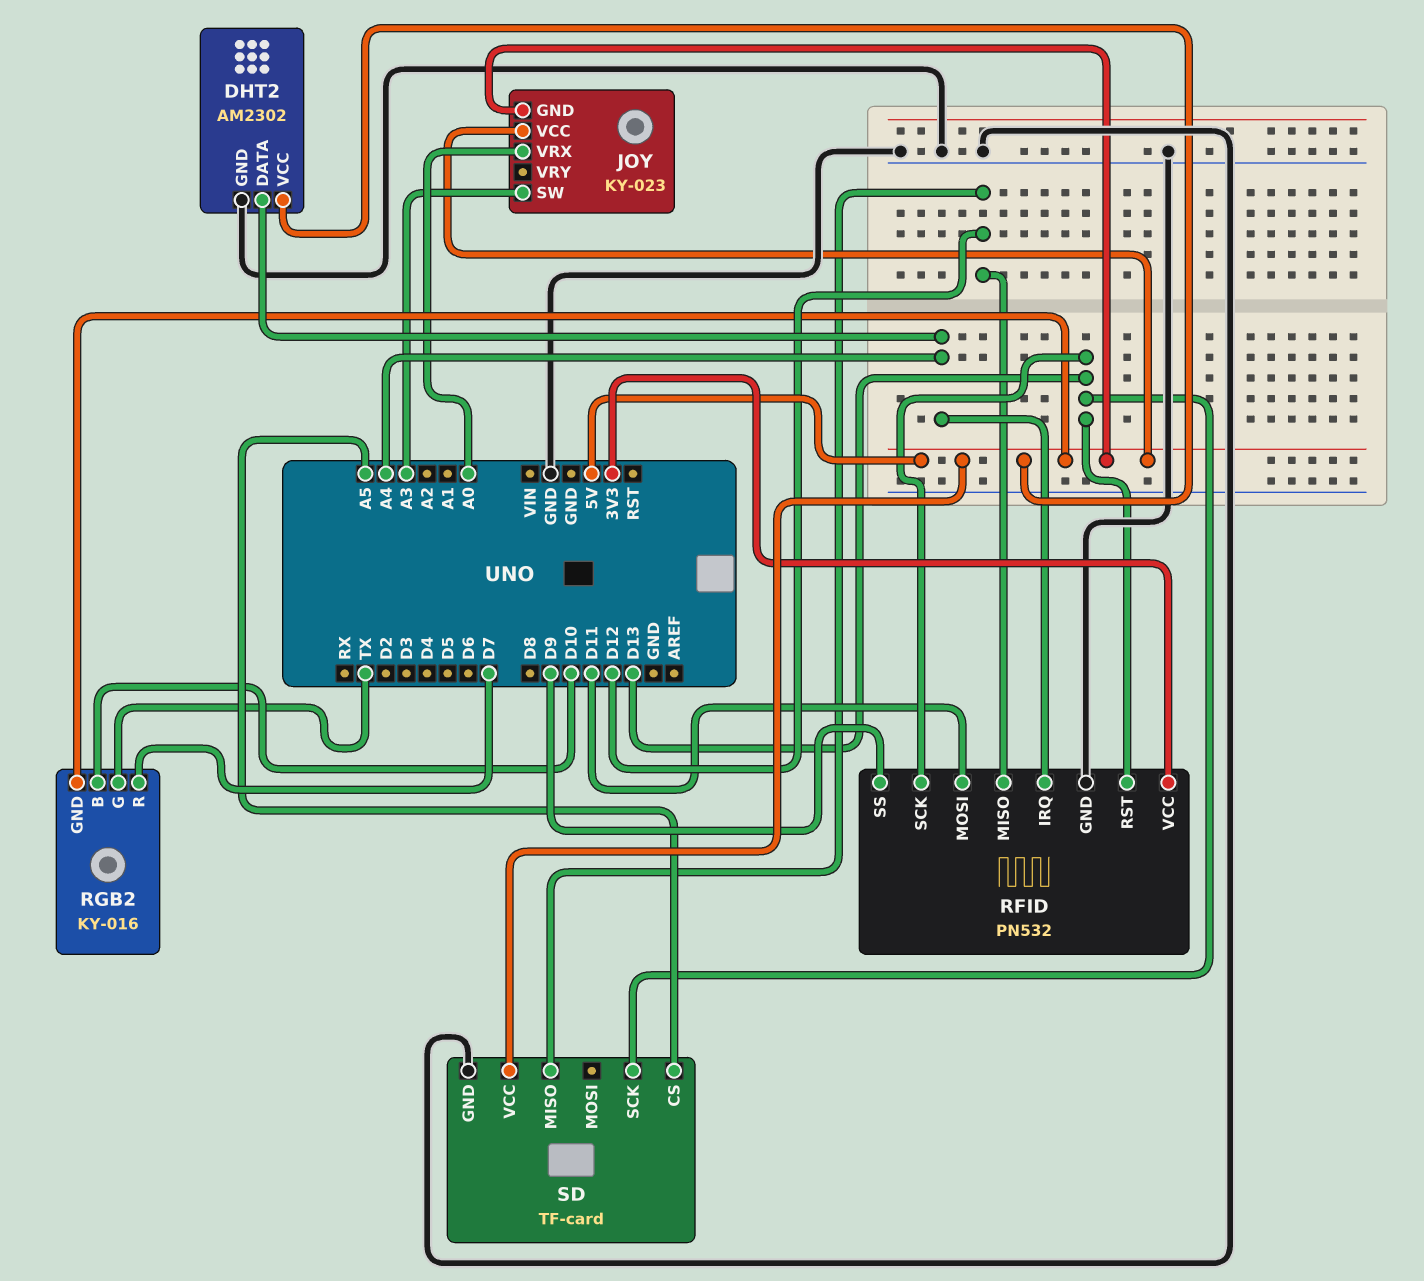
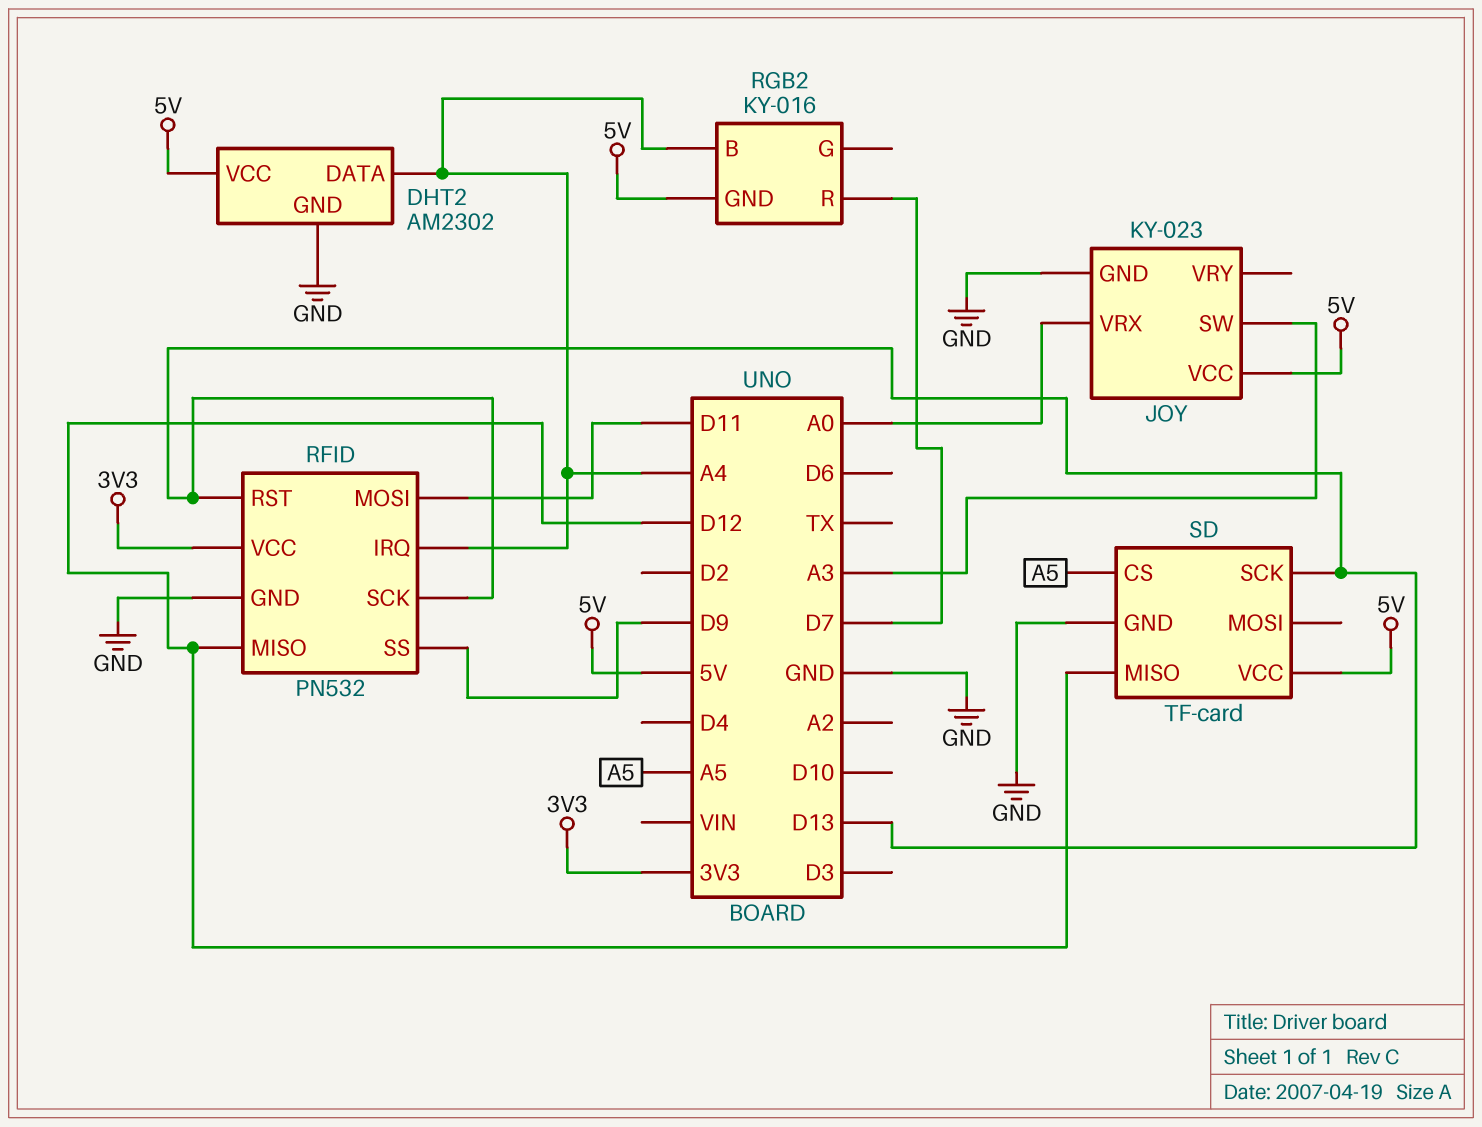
JOY pin GND: 5V -> GND
RGB2 pin B: D10 -> A4
RGB2 pin G: TX -> none

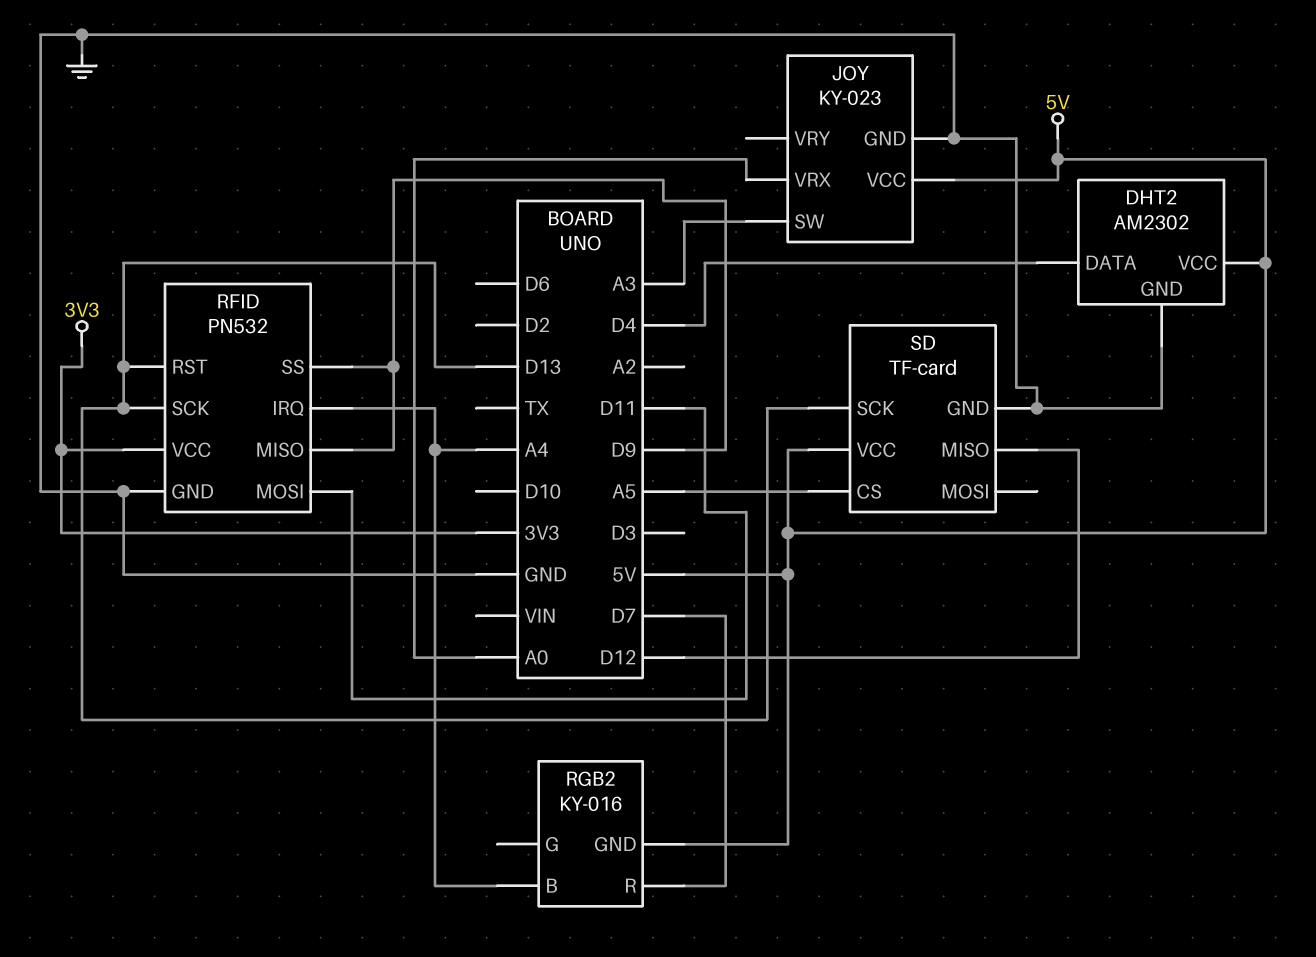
DHT2 pin DATA: A4 -> D4
RFID pin MISO: D12 -> D9

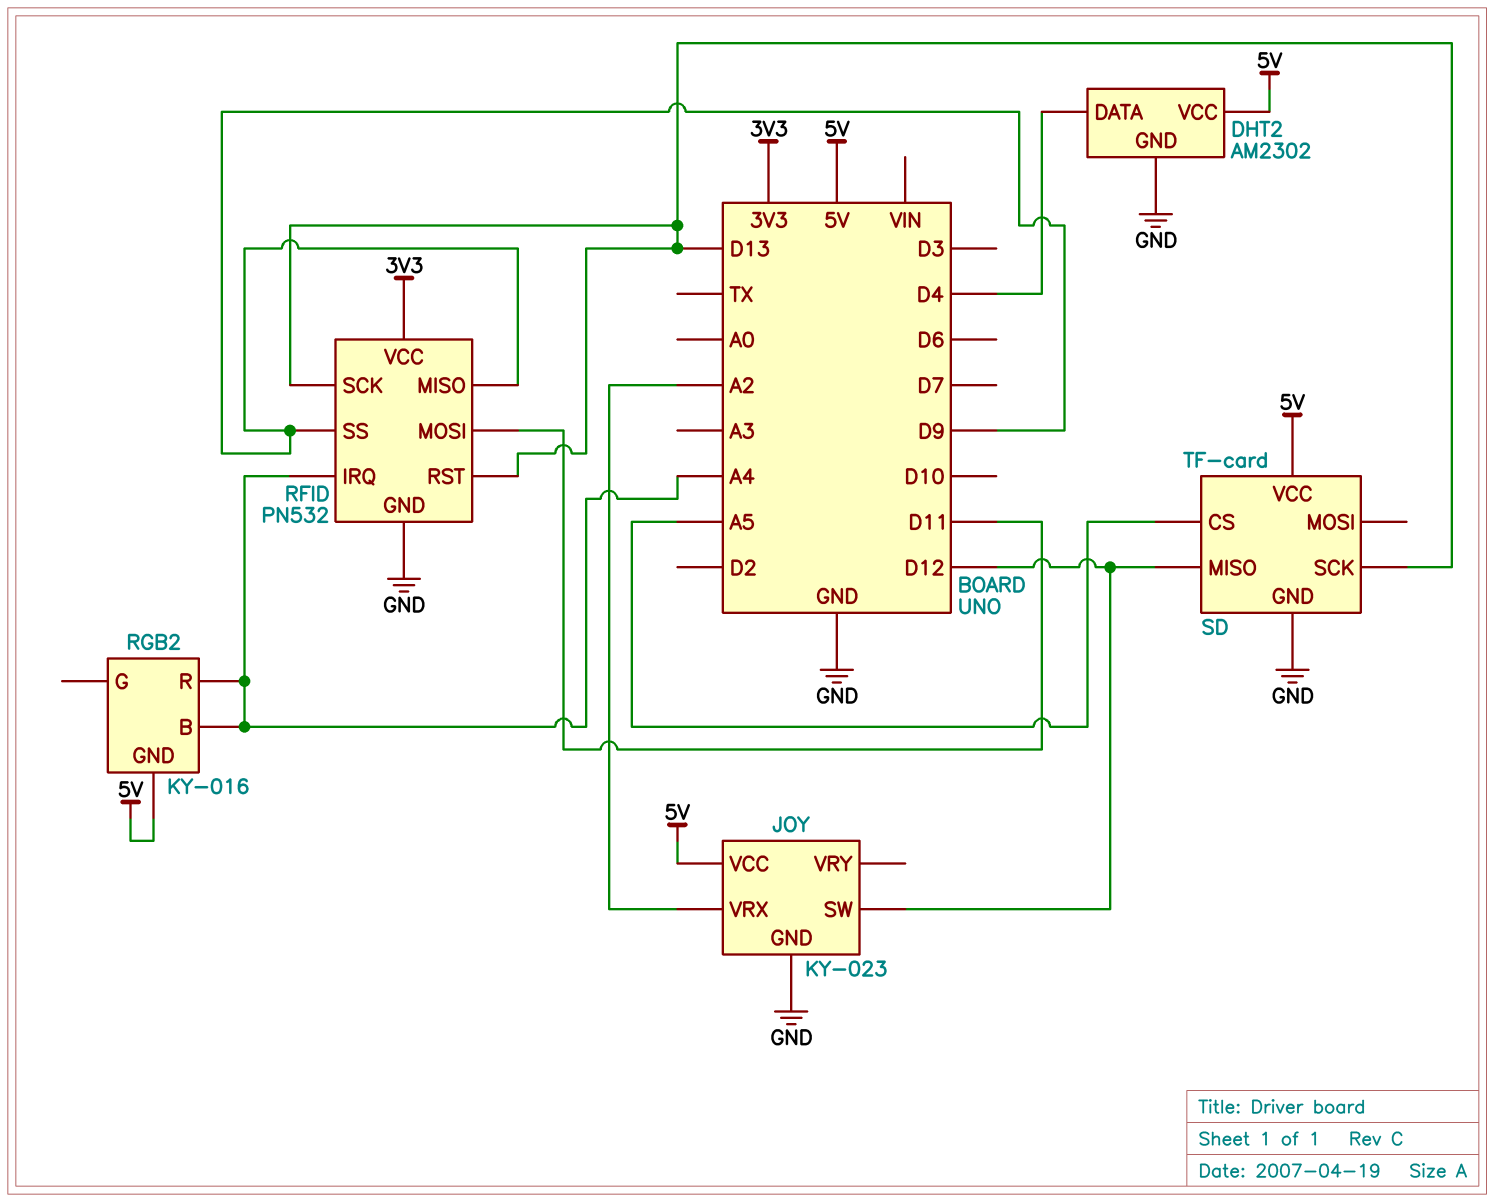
JOY pin SW: A3 -> D12
JOY pin VRX: A0 -> A2
RGB2 pin R: D7 -> A4

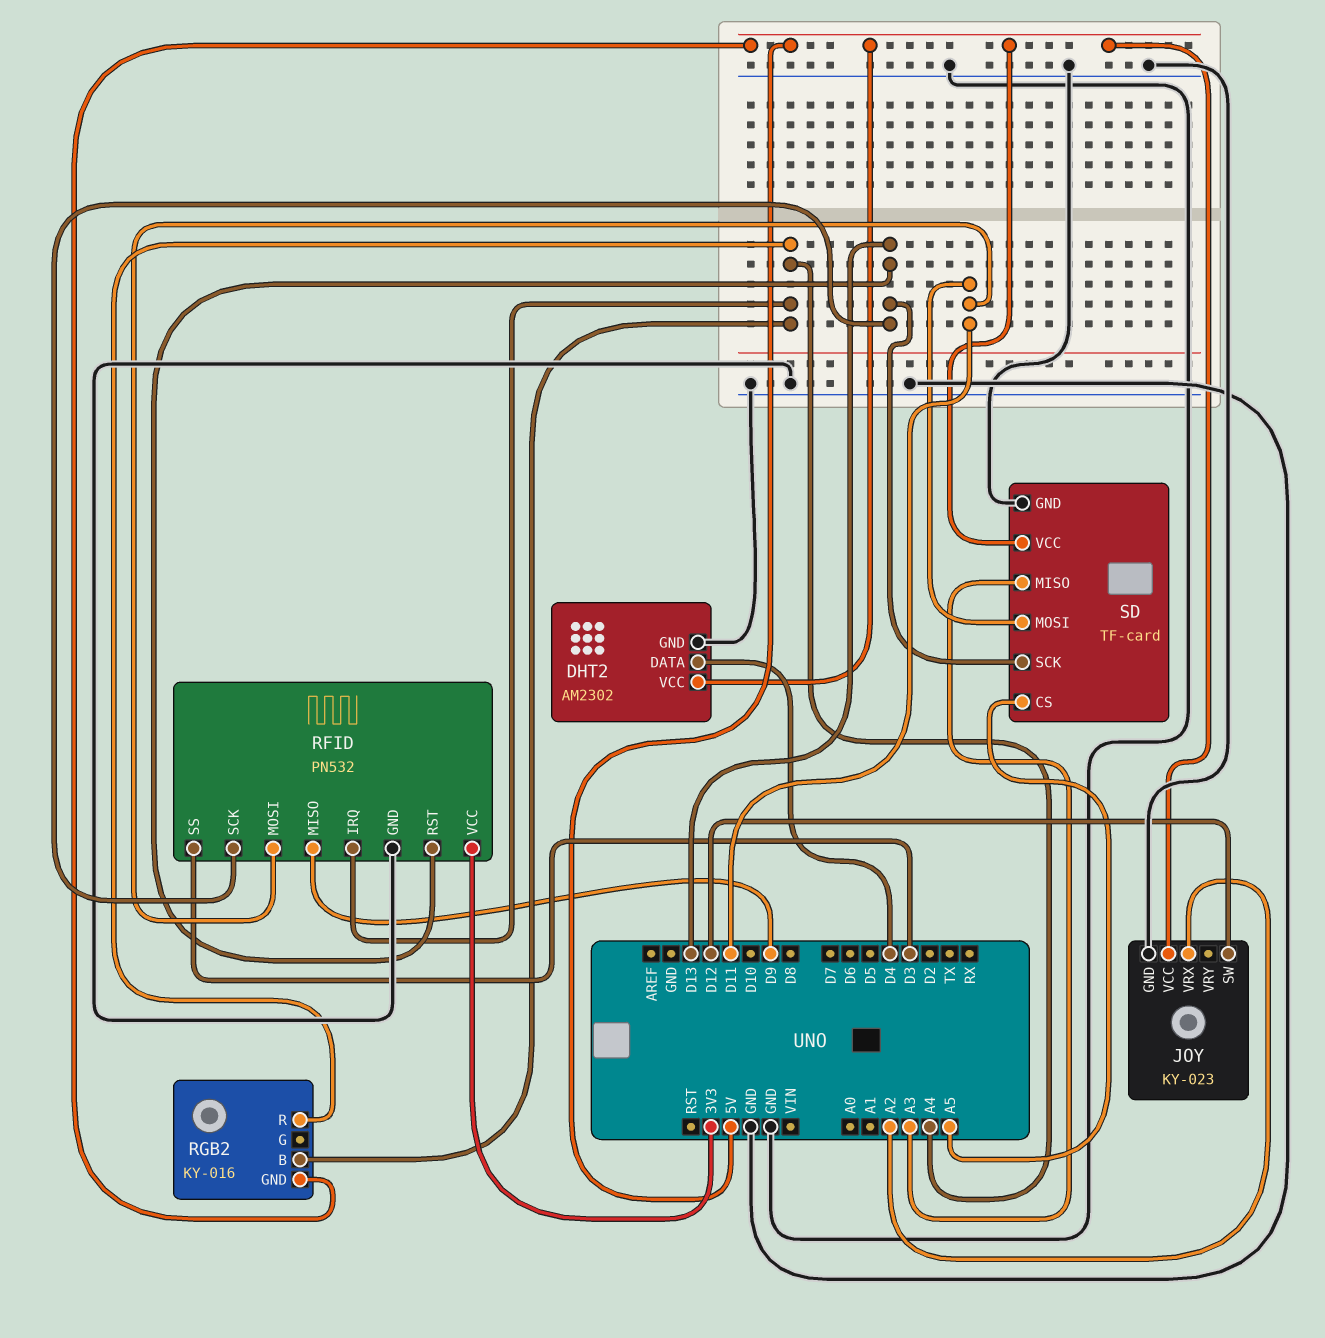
RFID pin SS: D9 -> D3
SD pin MISO: D12 -> A3
SD pin MOSI: none -> D11

